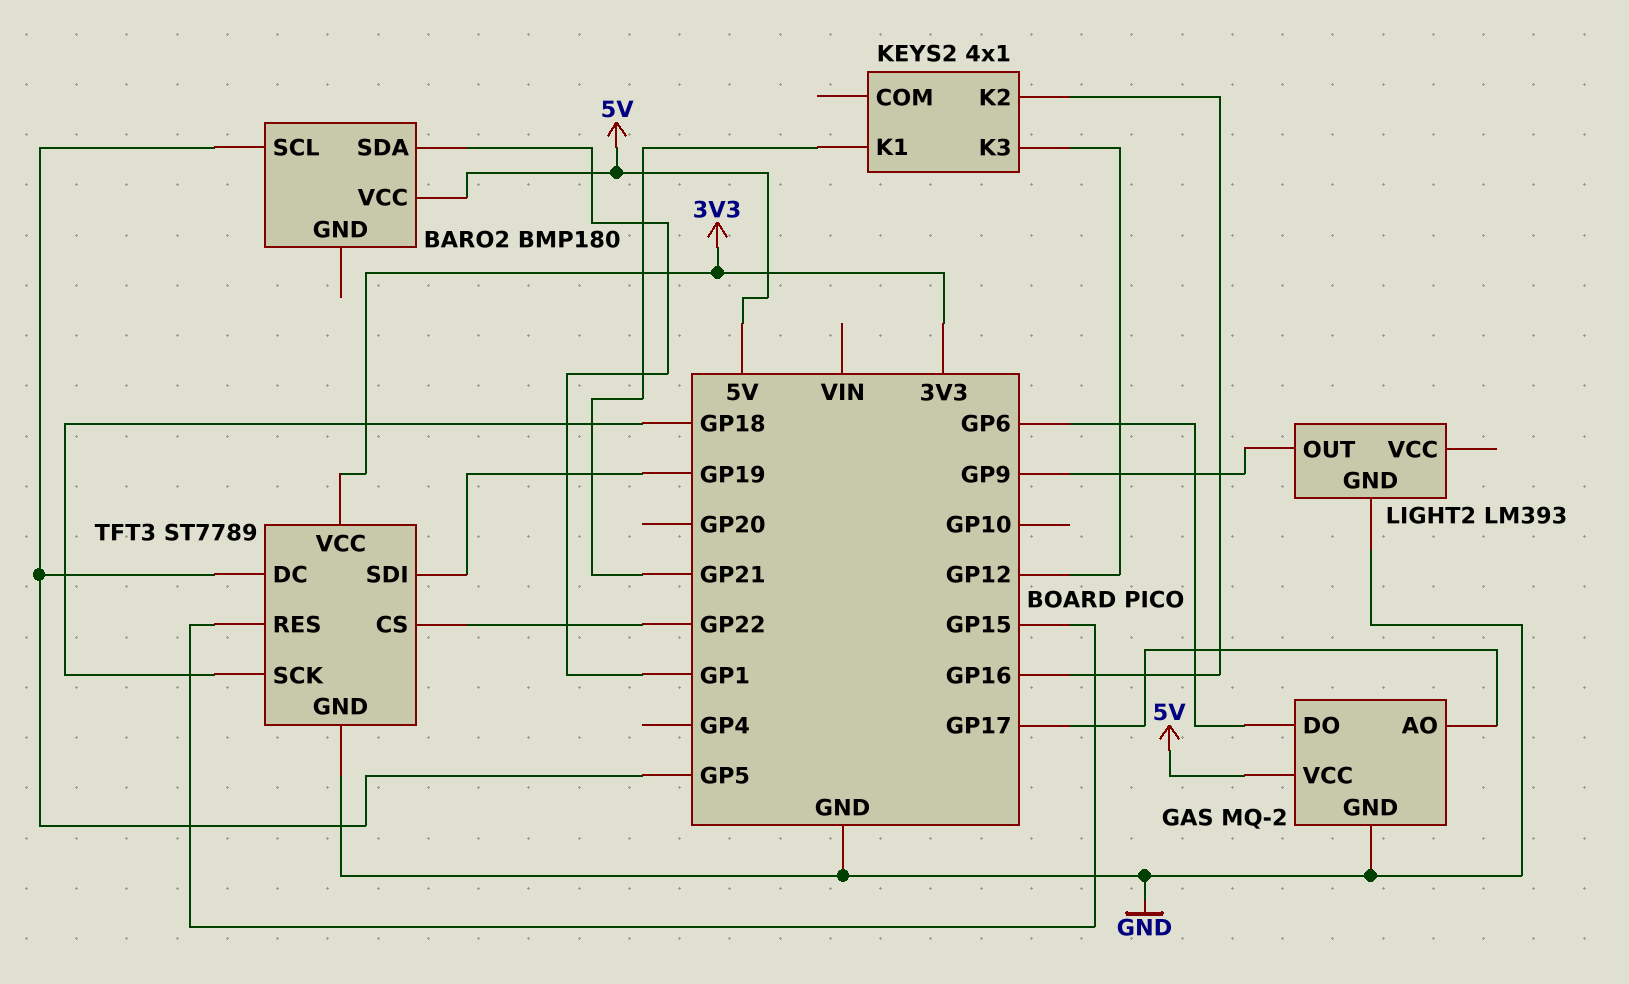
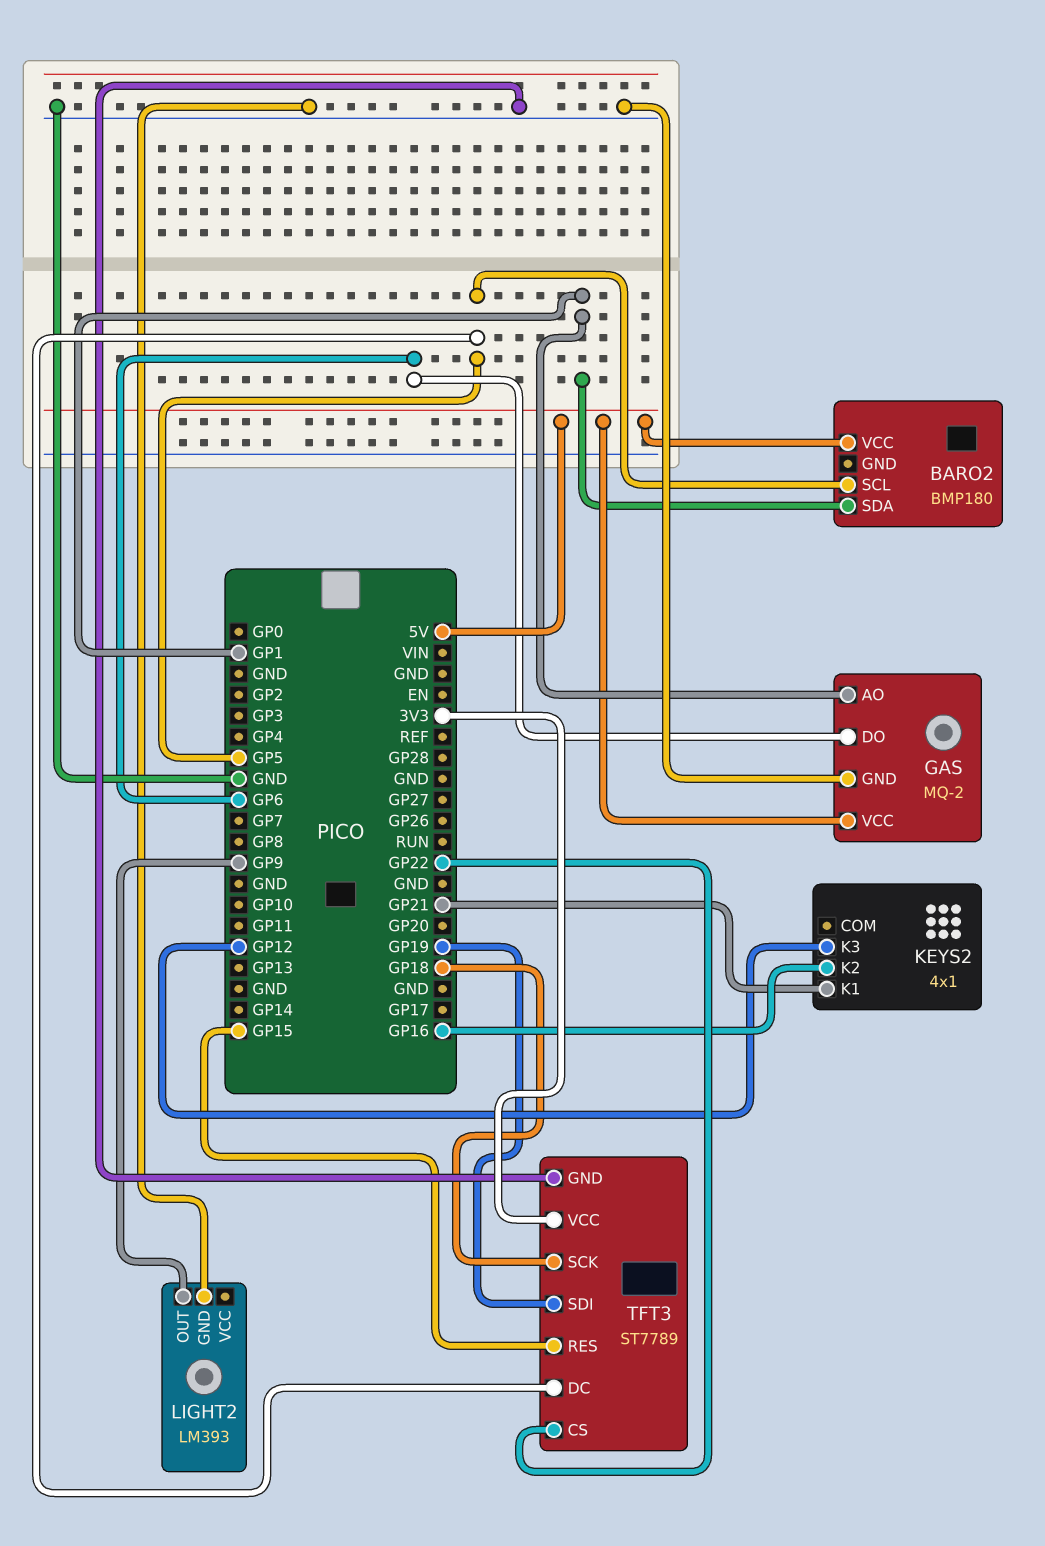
GAS pin AO: GP17 -> GP1

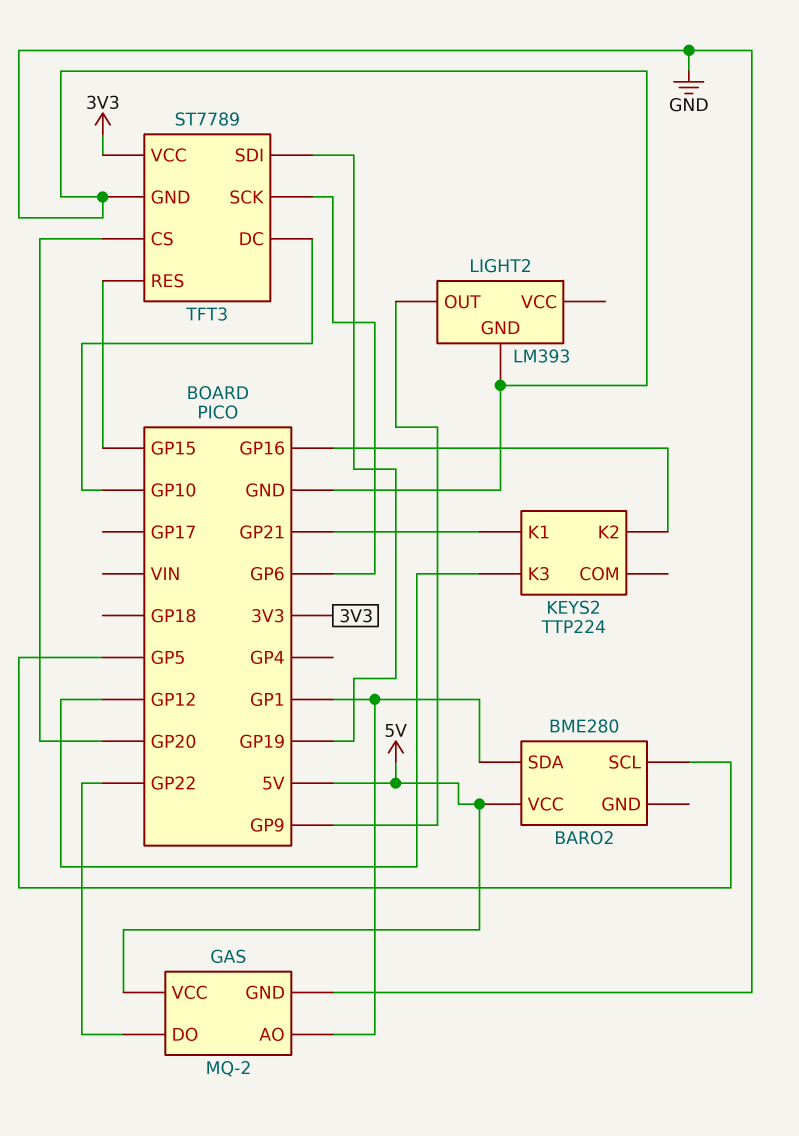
BARO2: BMP180 -> BME280
GAS pin DO: GP6 -> GP22
KEYS2: 4x1 -> TTP224
TFT3 pin CS: GP22 -> GP20
TFT3 pin DC: GP5 -> GP10
TFT3 pin SCK: GP18 -> GP6

